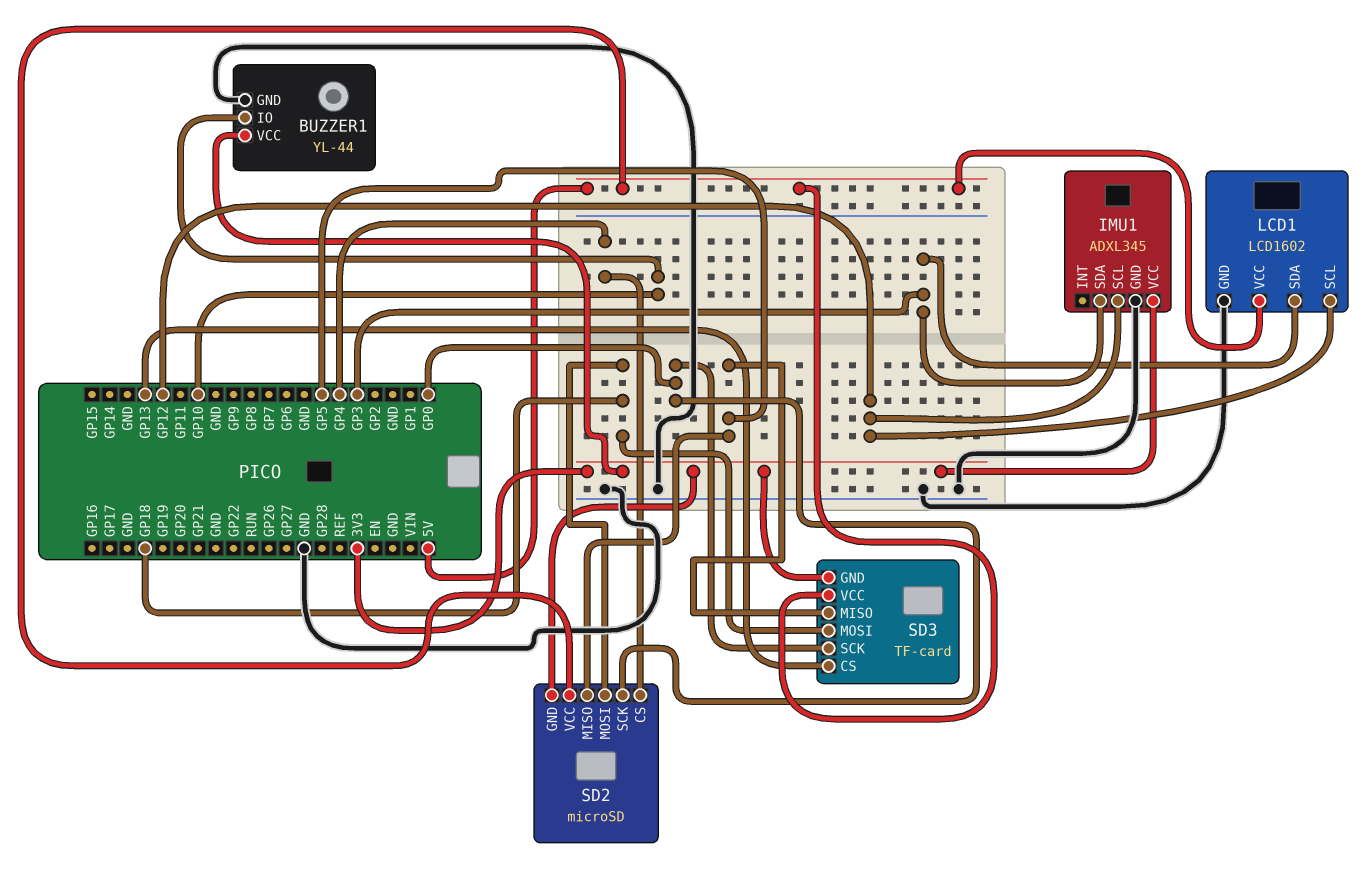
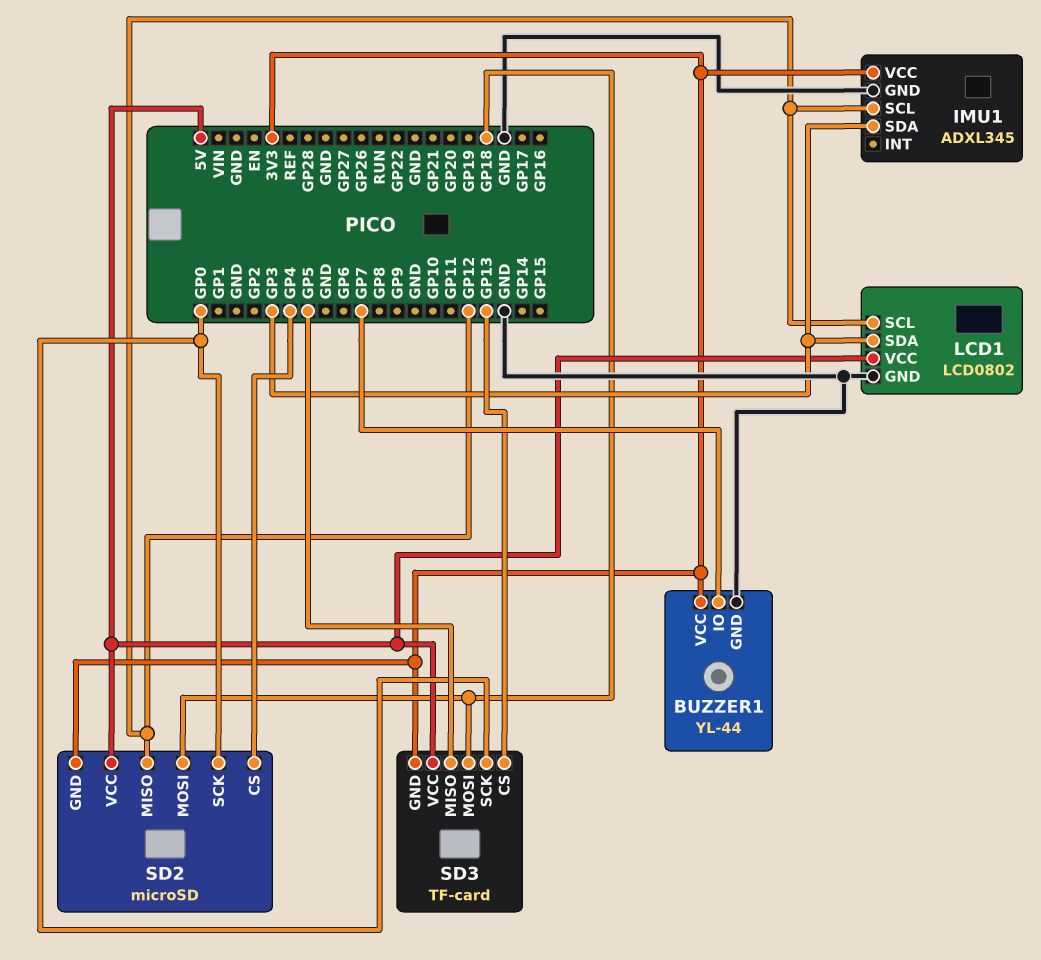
BUZZER1 pin IO: GP10 -> GP7
LCD1: LCD1602 -> LCD0802
SD2 pin MISO: GP5 -> GP12

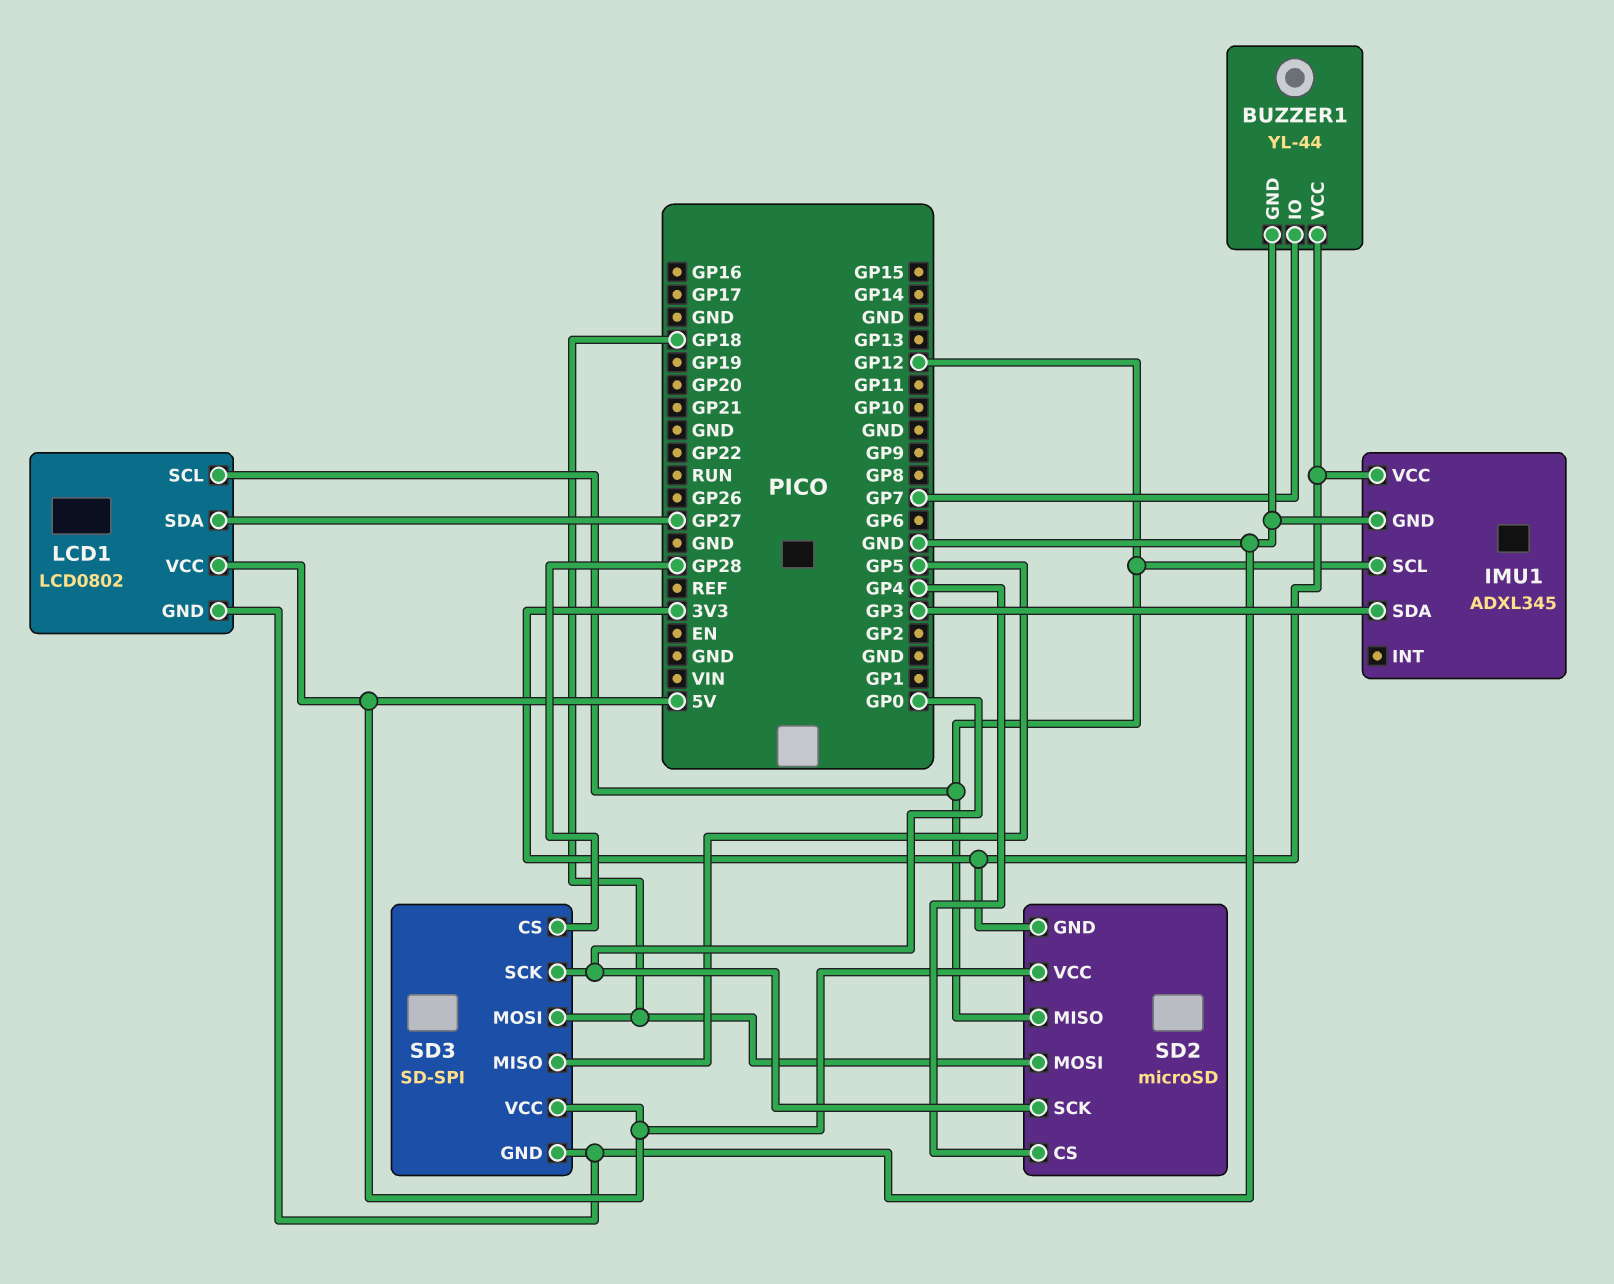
LCD1 pin SDA: GP3 -> GP27
SD3: TF-card -> SD-SPI
SD3 pin CS: GP13 -> GP28
SD3 pin GND: 3V3 -> GND

